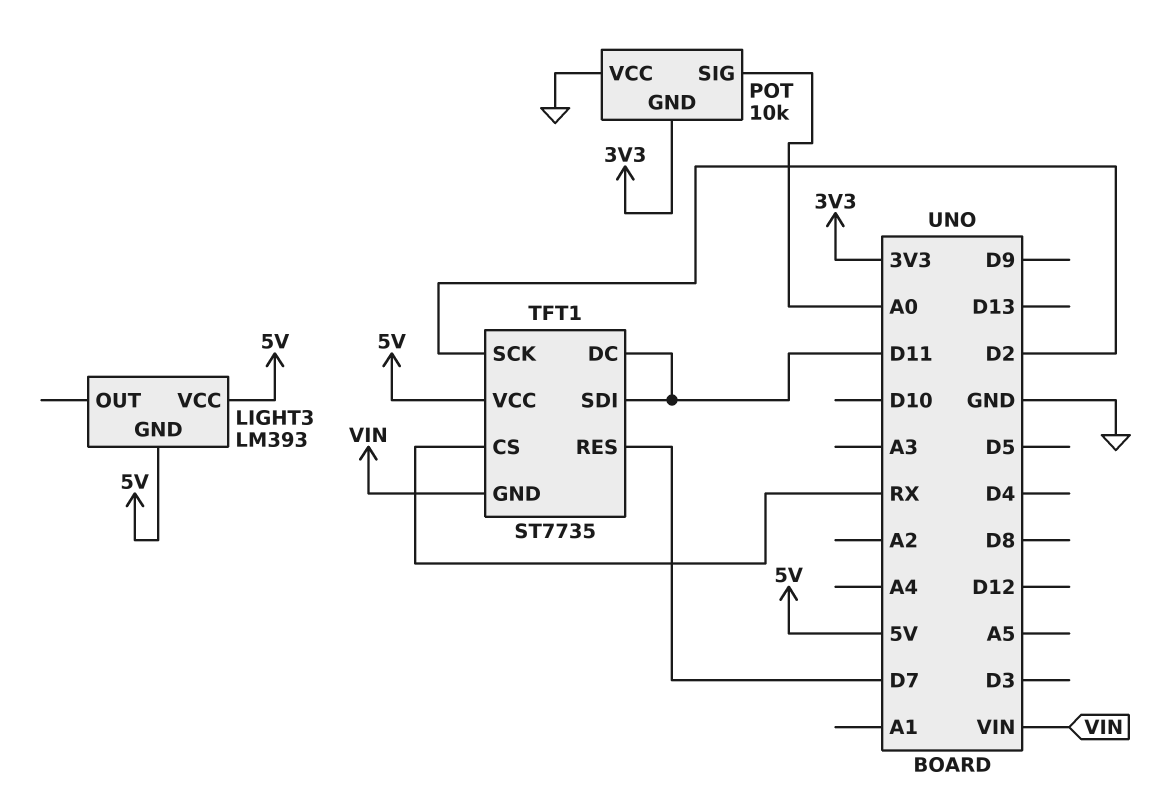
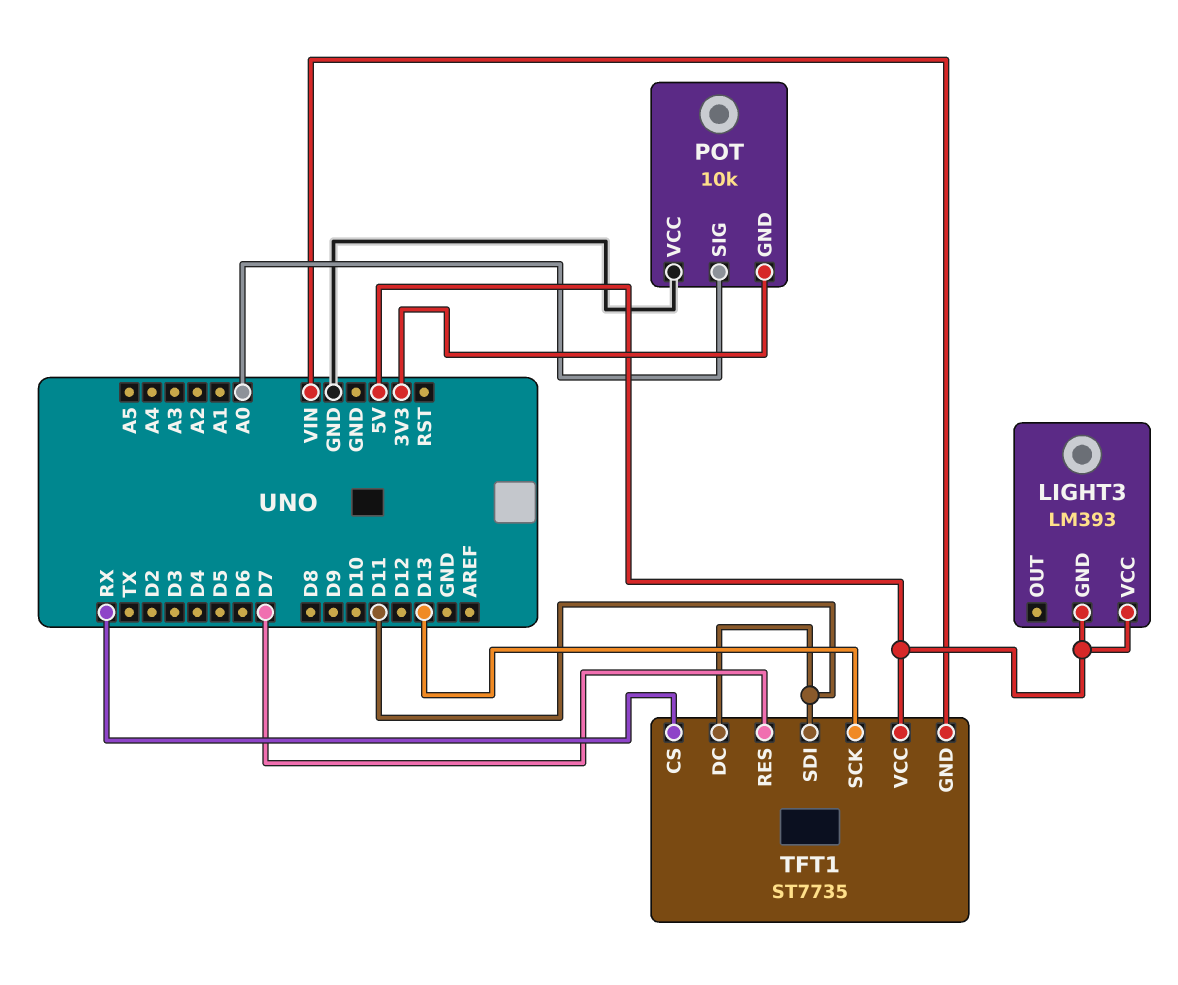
TFT1 pin SCK: D2 -> D13

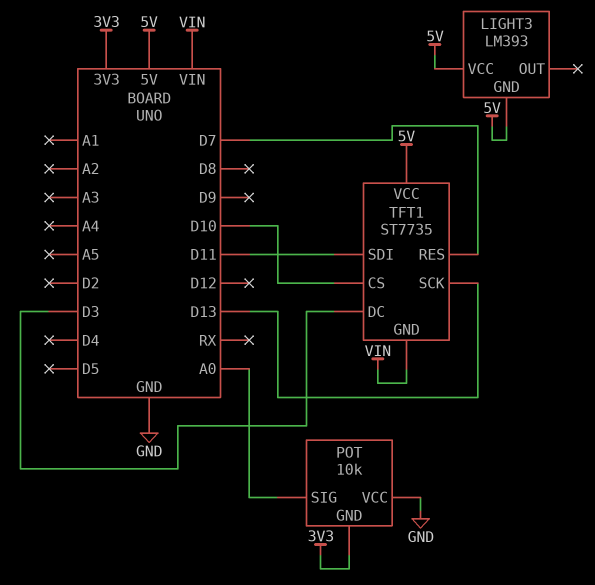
TFT1 pin CS: RX -> D10
TFT1 pin DC: D11 -> D3

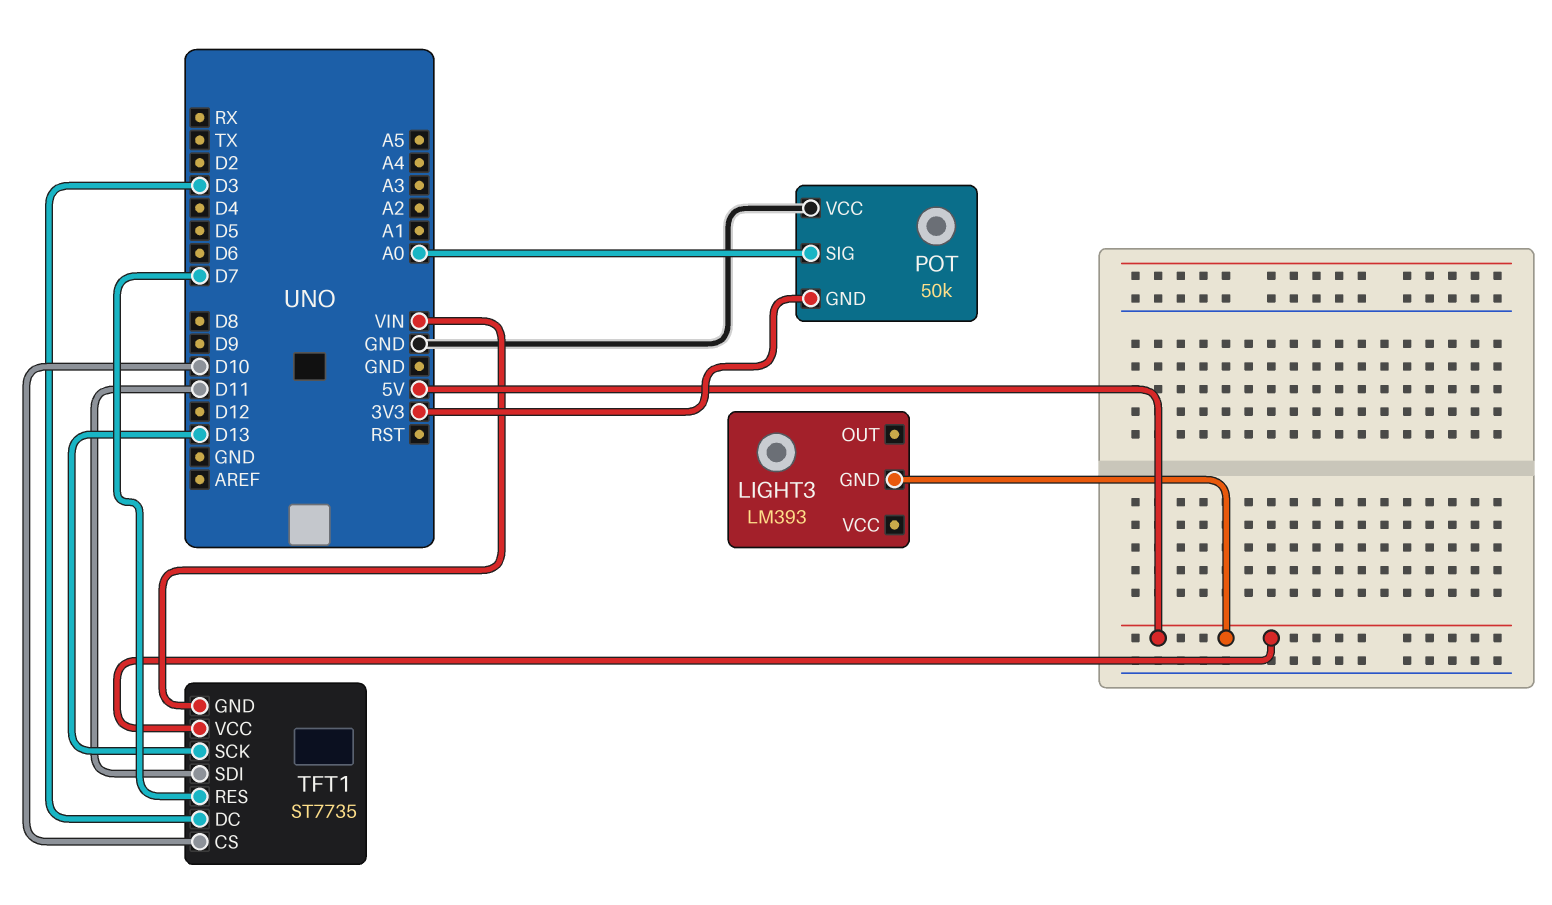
LIGHT3 pin VCC: 5V -> none
POT: 10k -> 50k

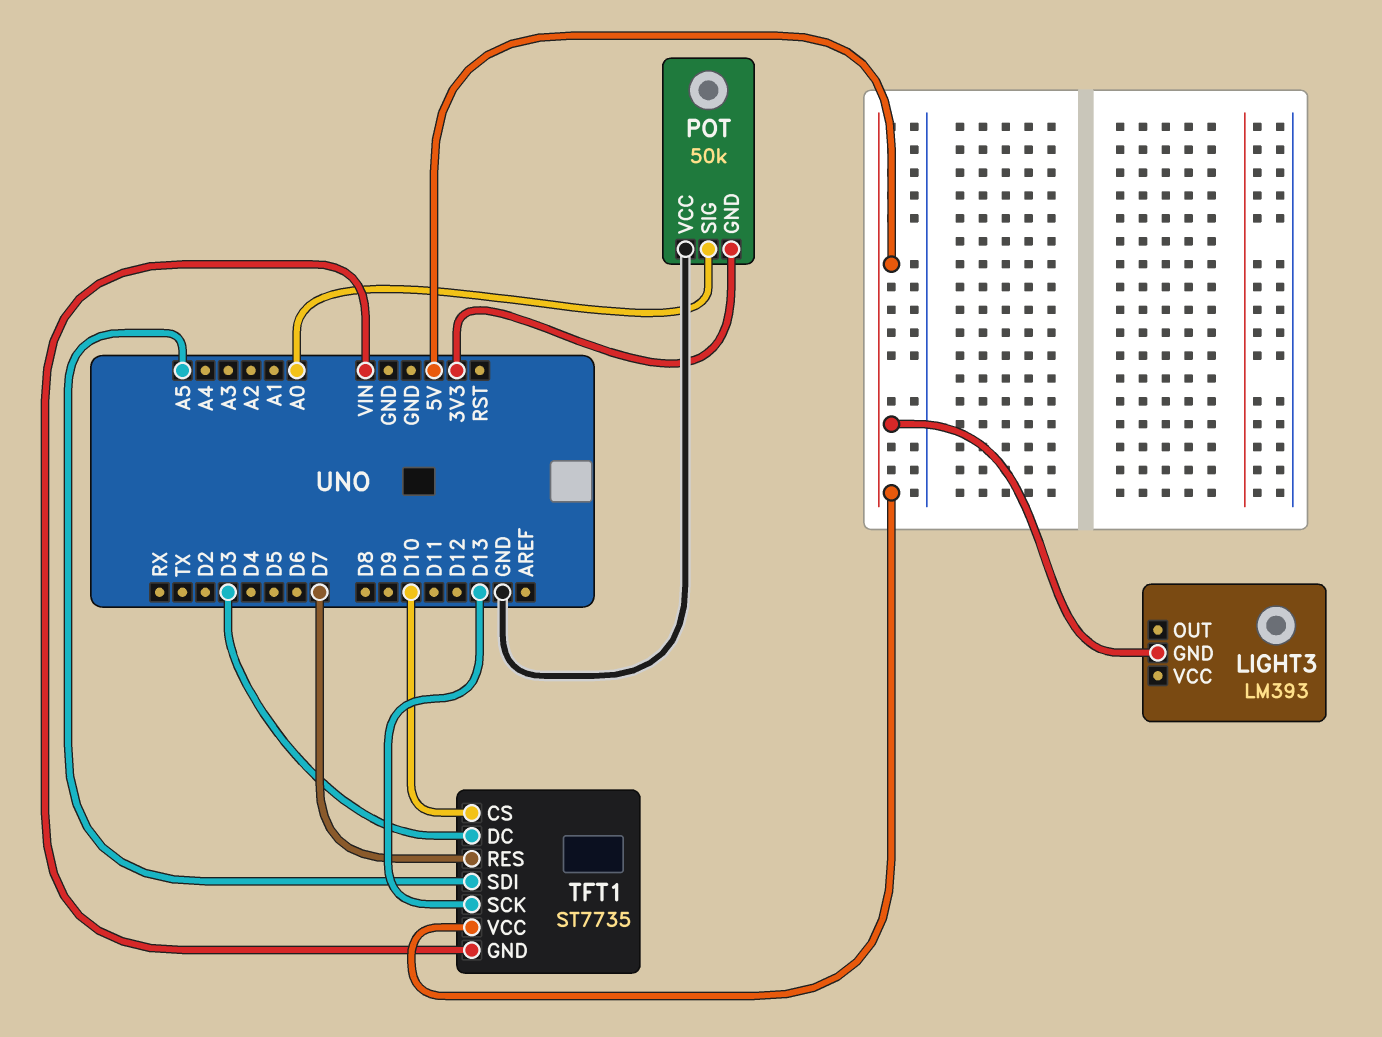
TFT1 pin SDI: D11 -> A5

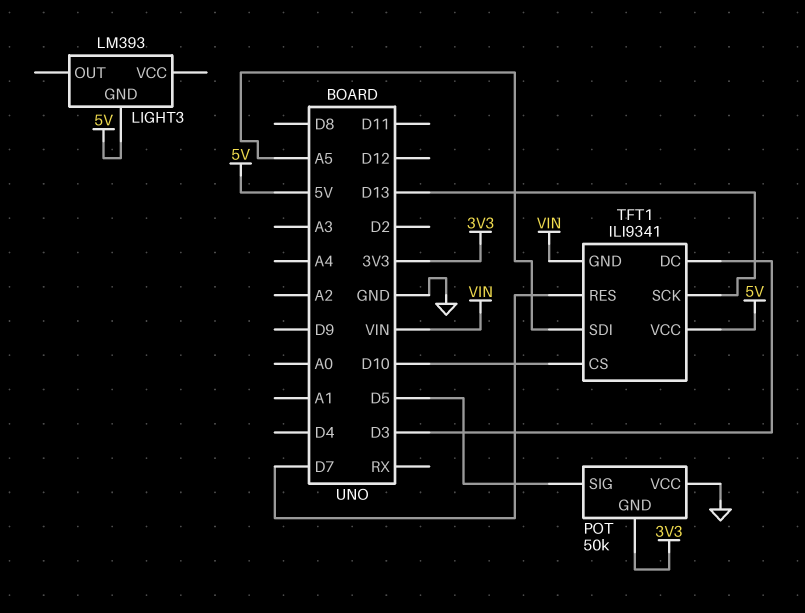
POT pin SIG: A0 -> D5
TFT1: ST7735 -> ILI9341

